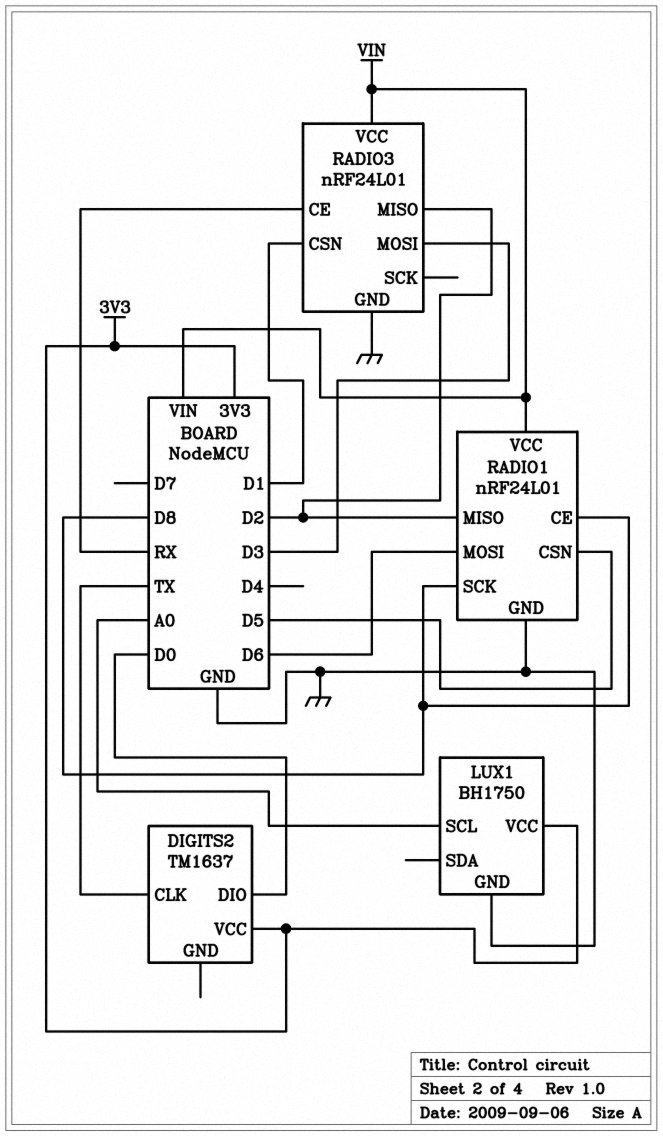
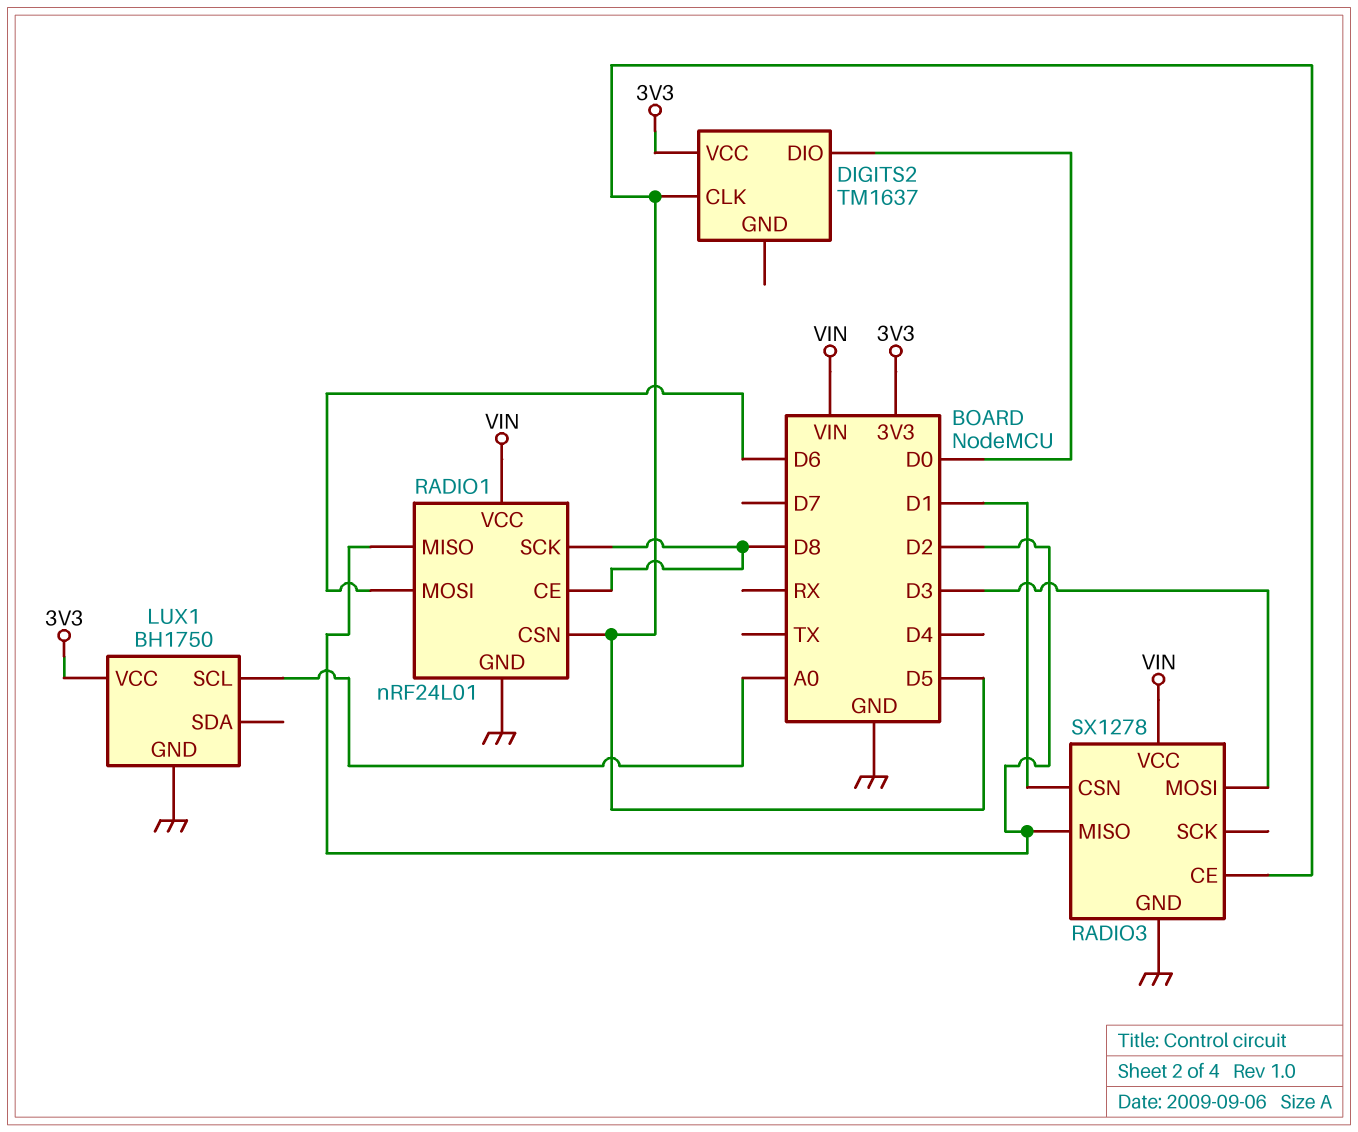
DIGITS2 pin CLK: TX -> D5
RADIO3: nRF24L01 -> SX1278
RADIO3 pin CE: RX -> D5

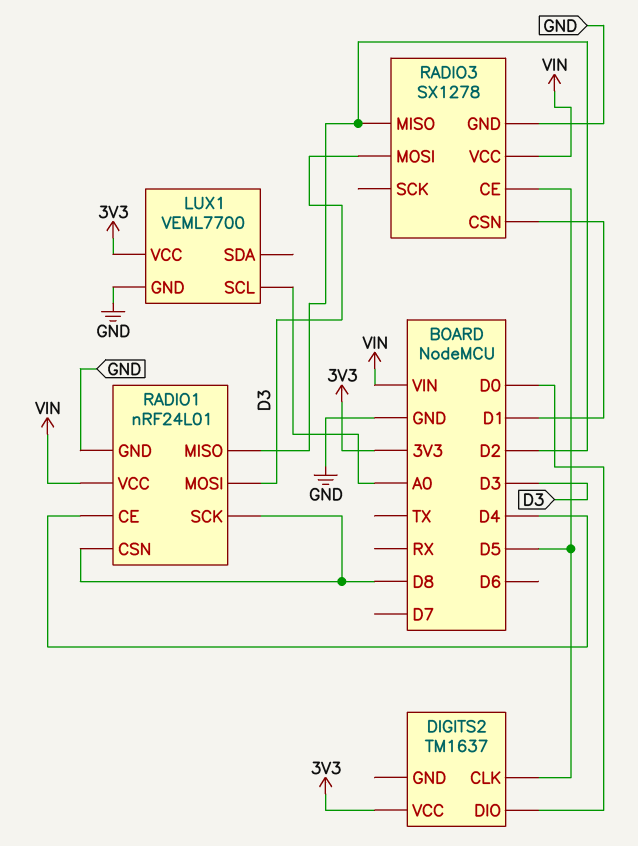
LUX1: BH1750 -> VEML7700
RADIO1 pin CE: D8 -> D4
RADIO1 pin CSN: D5 -> D8
RADIO1 pin MOSI: D6 -> D3

